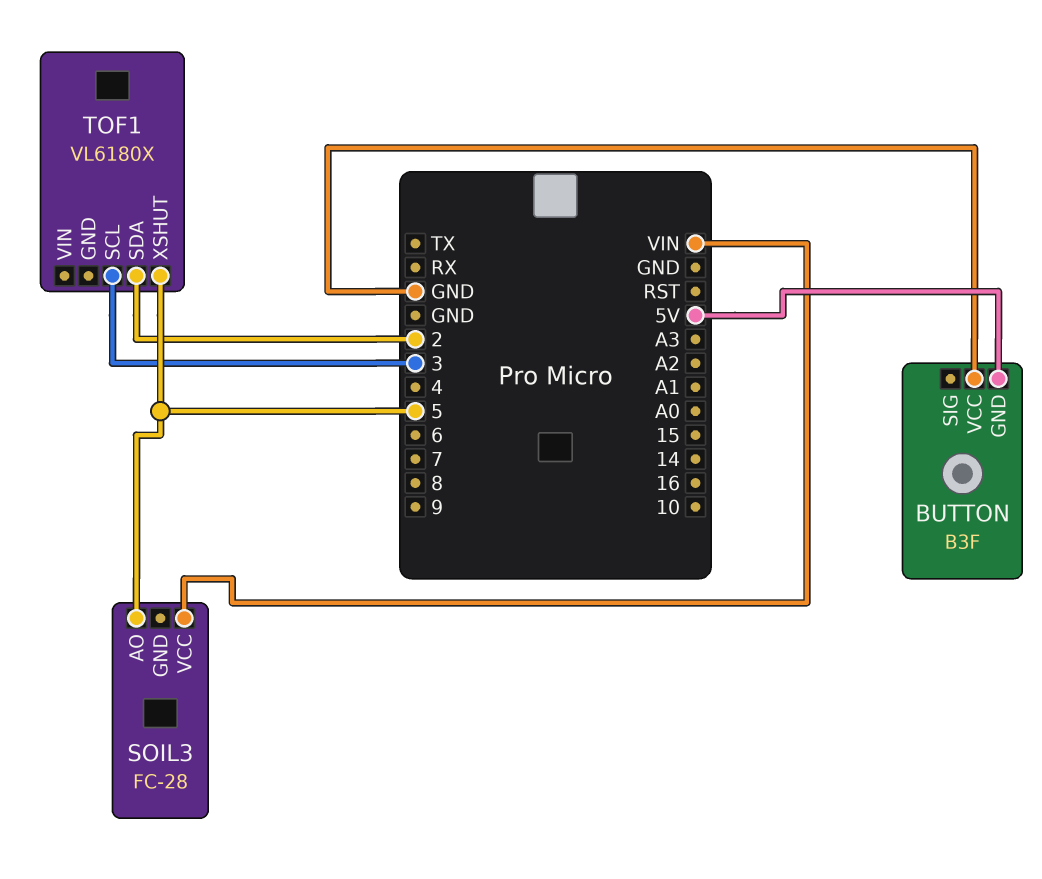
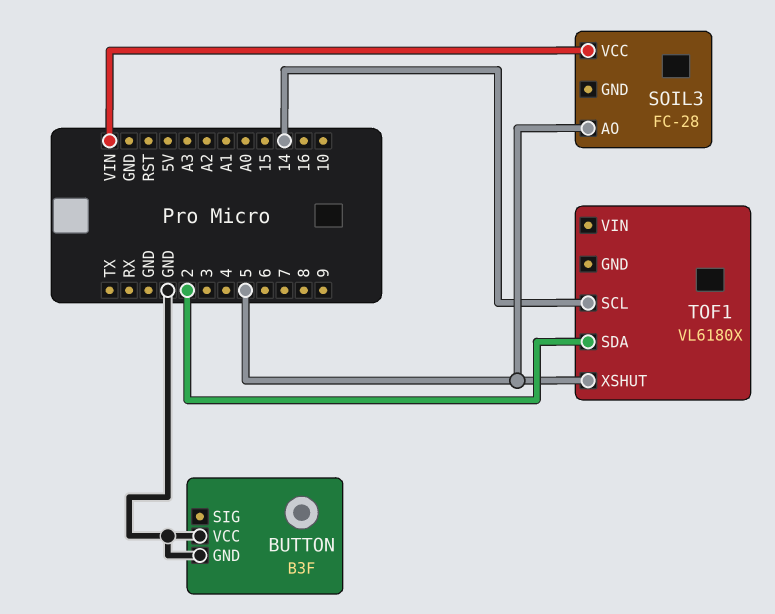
BUTTON pin GND: 5V -> GND
TOF1 pin SCL: 3 -> 14

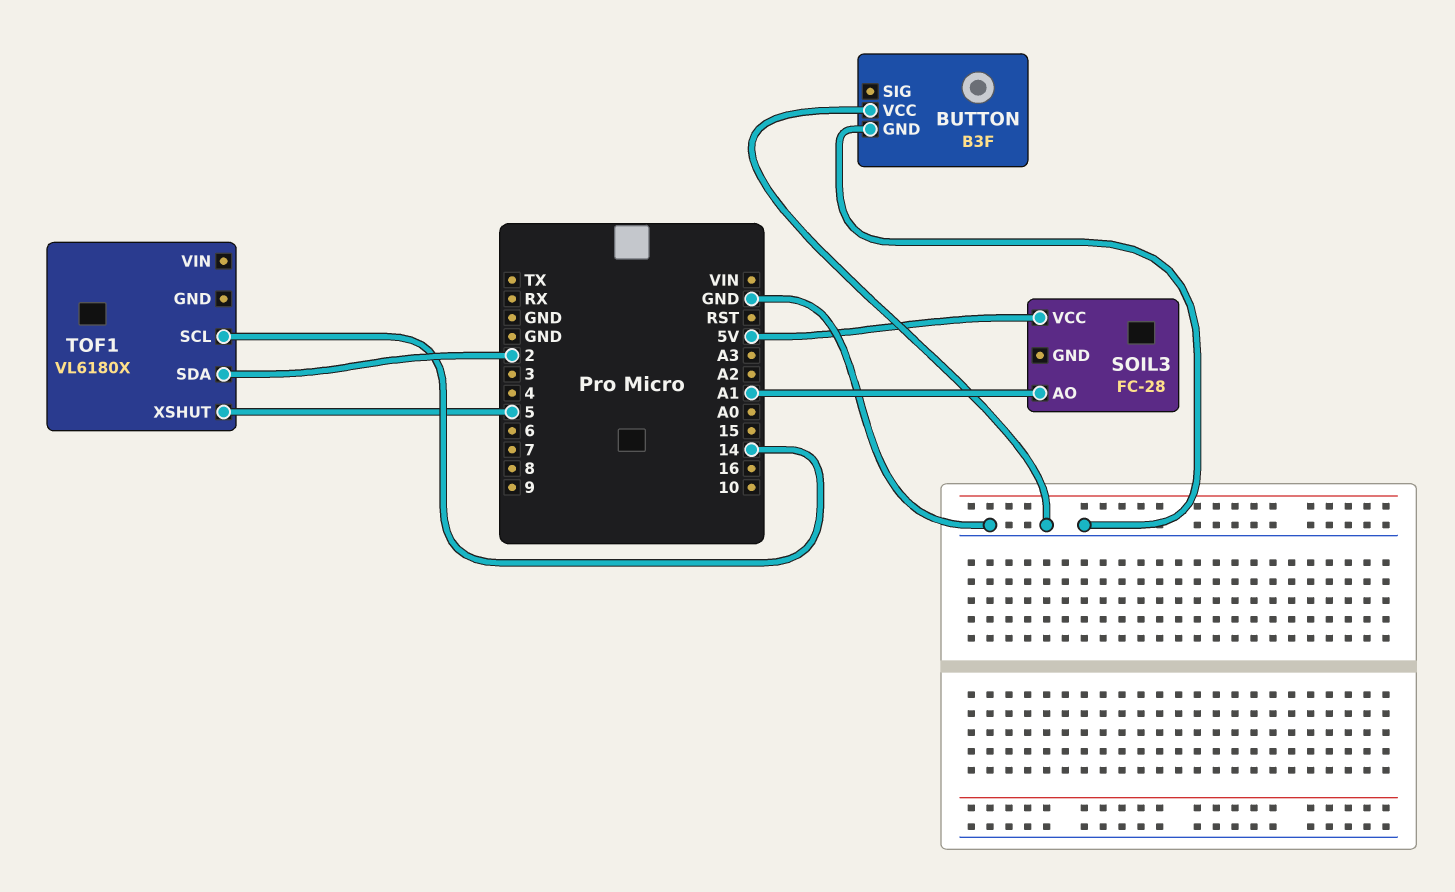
SOIL3 pin AO: 5 -> A1
SOIL3 pin VCC: VIN -> 5V

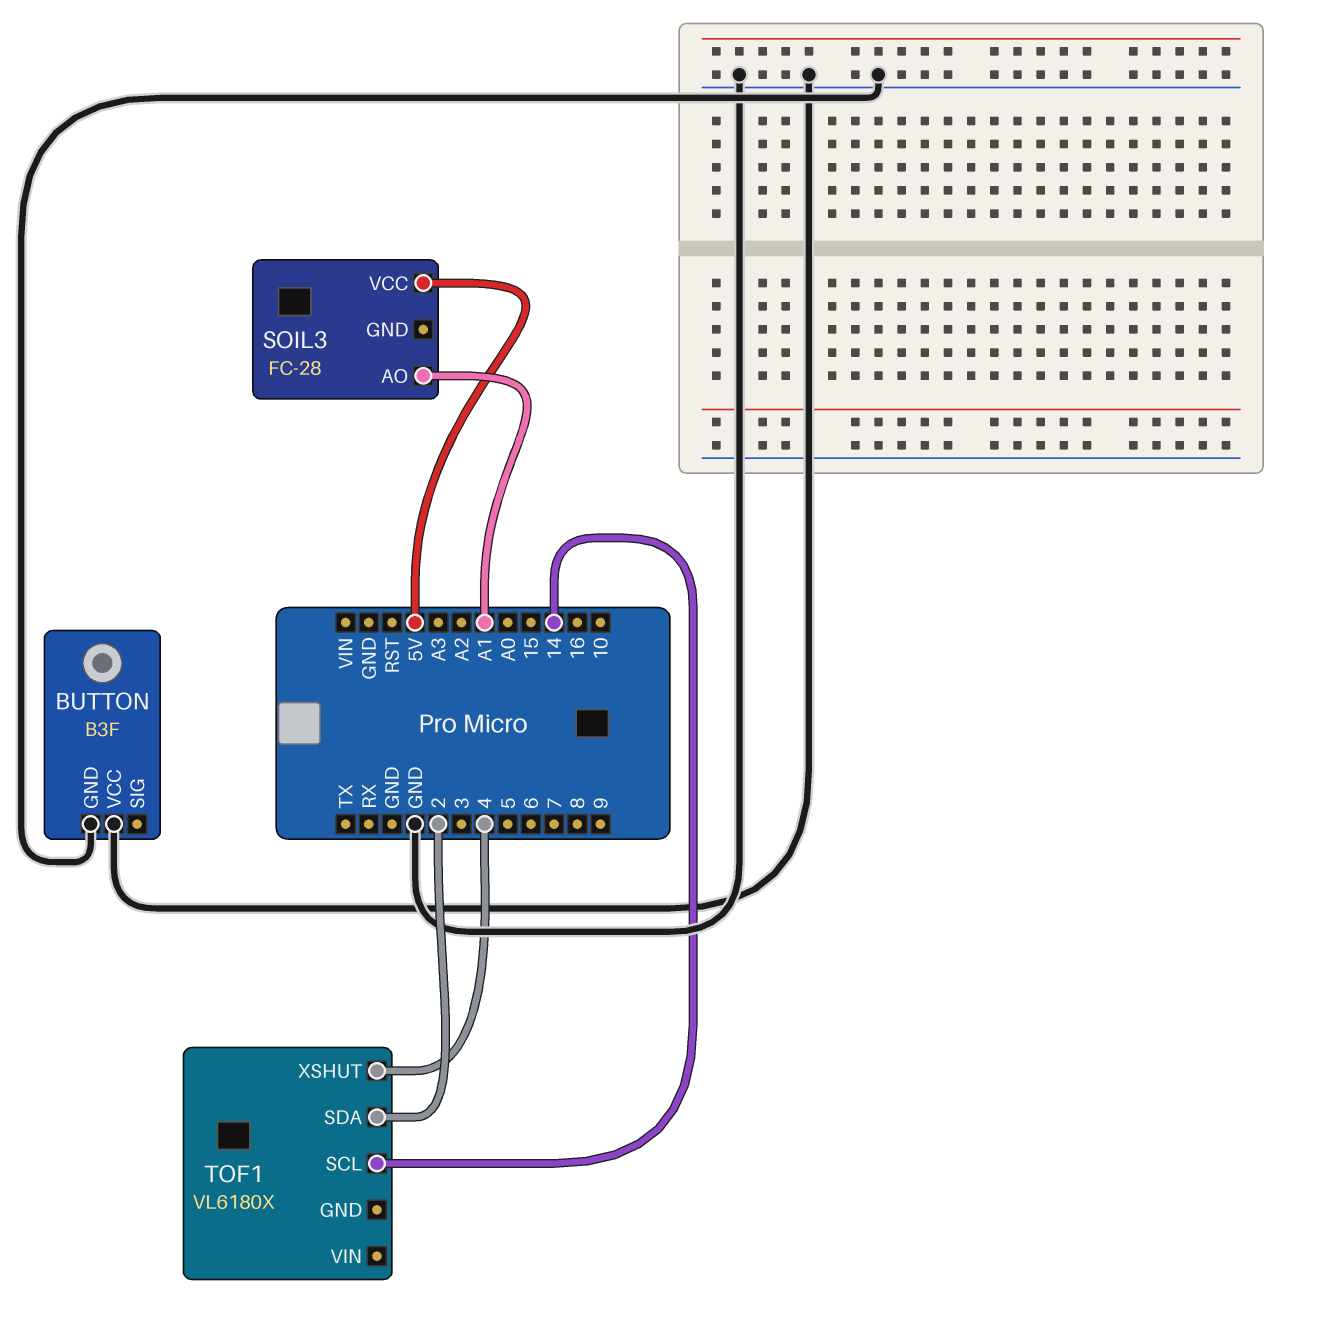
TOF1 pin XSHUT: 5 -> 4

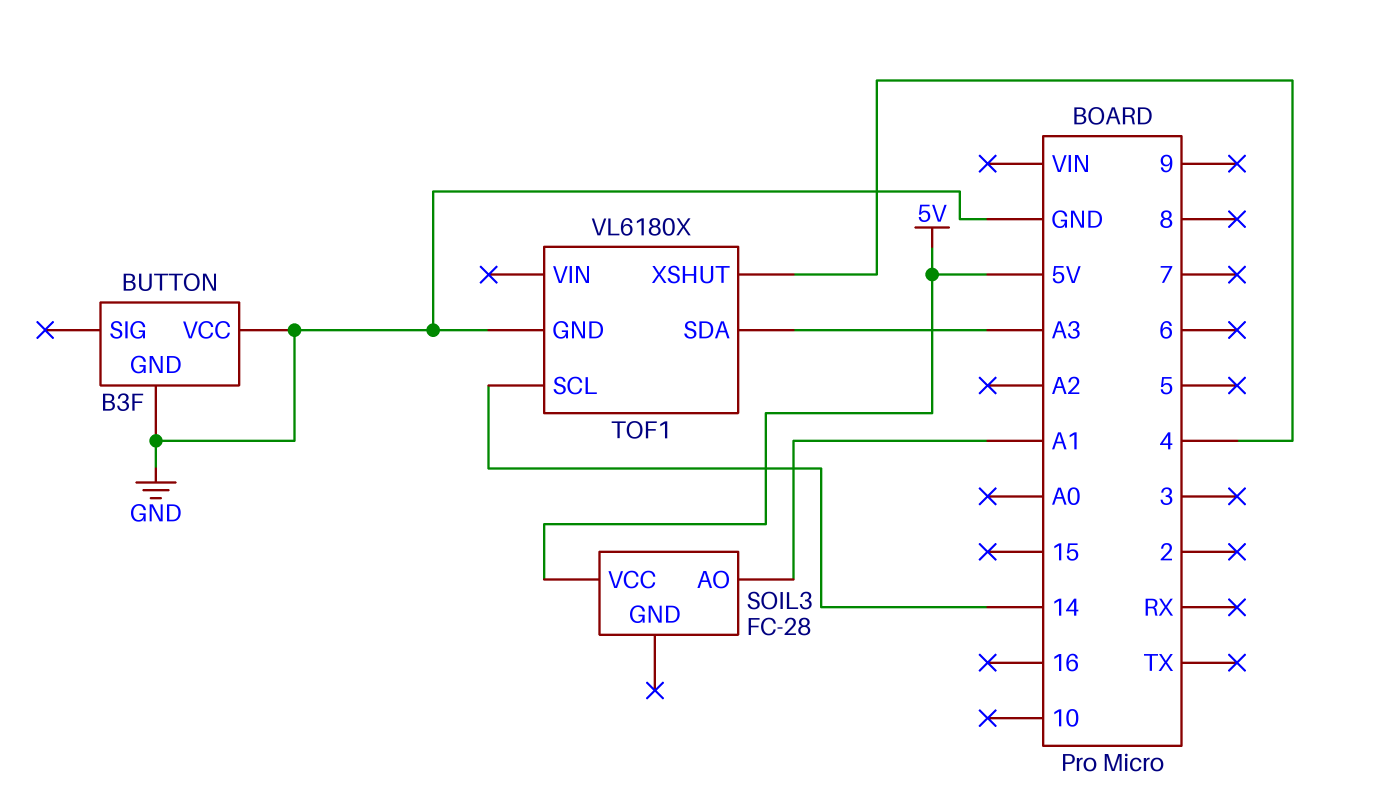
TOF1 pin GND: none -> GND
TOF1 pin SDA: 2 -> A3

